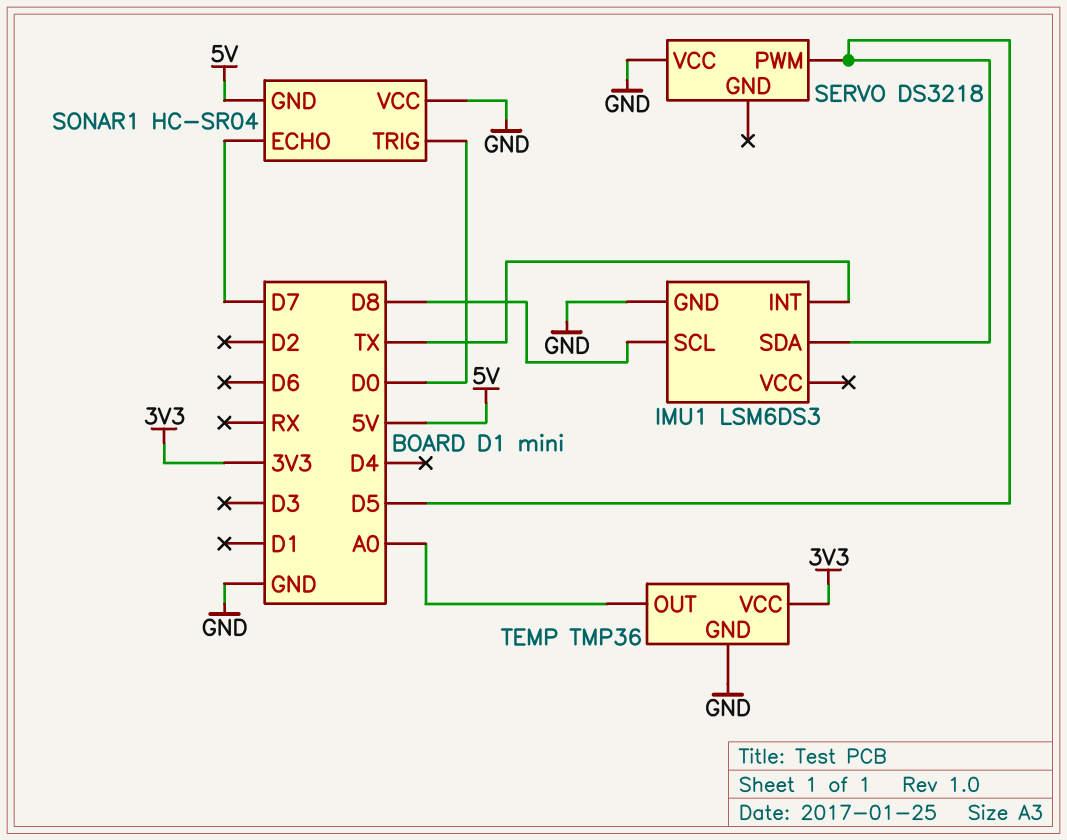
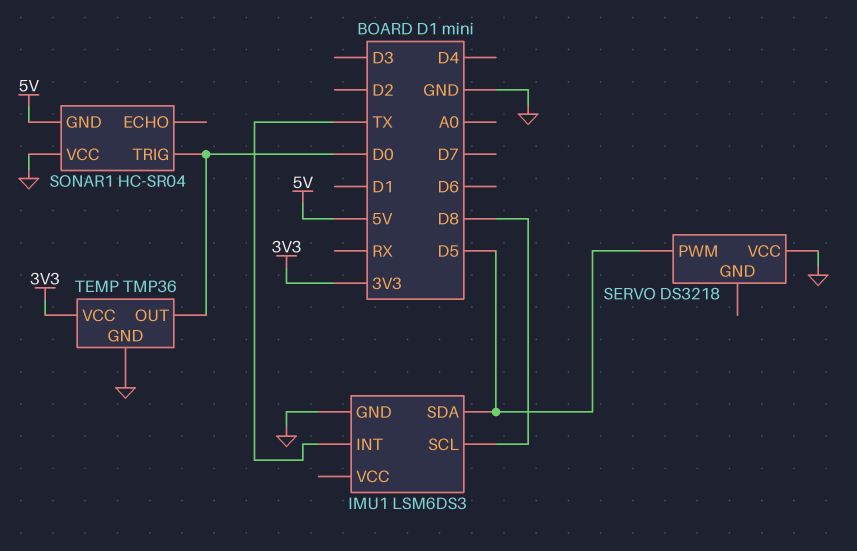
SONAR1 pin ECHO: D7 -> none
TEMP pin OUT: A0 -> D0

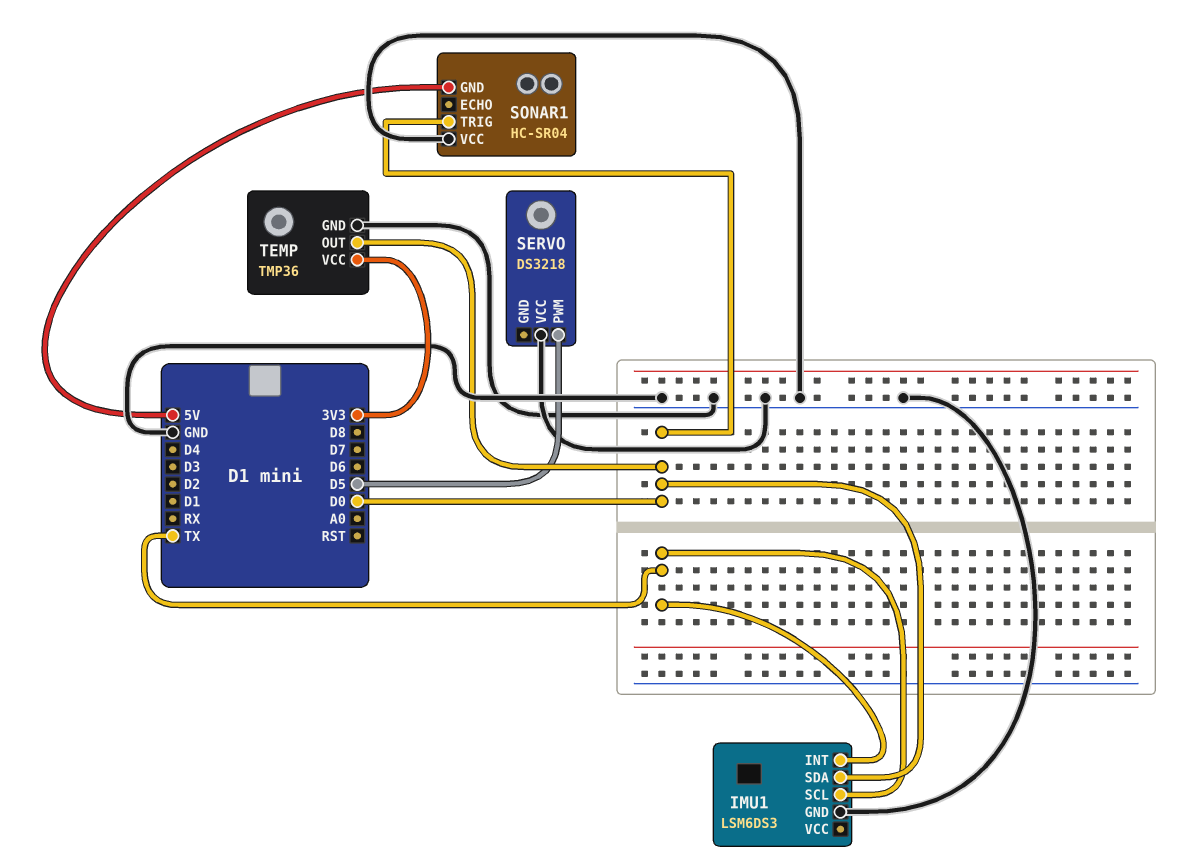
IMU1 pin SCL: D8 -> TX
IMU1 pin SDA: D5 -> D0

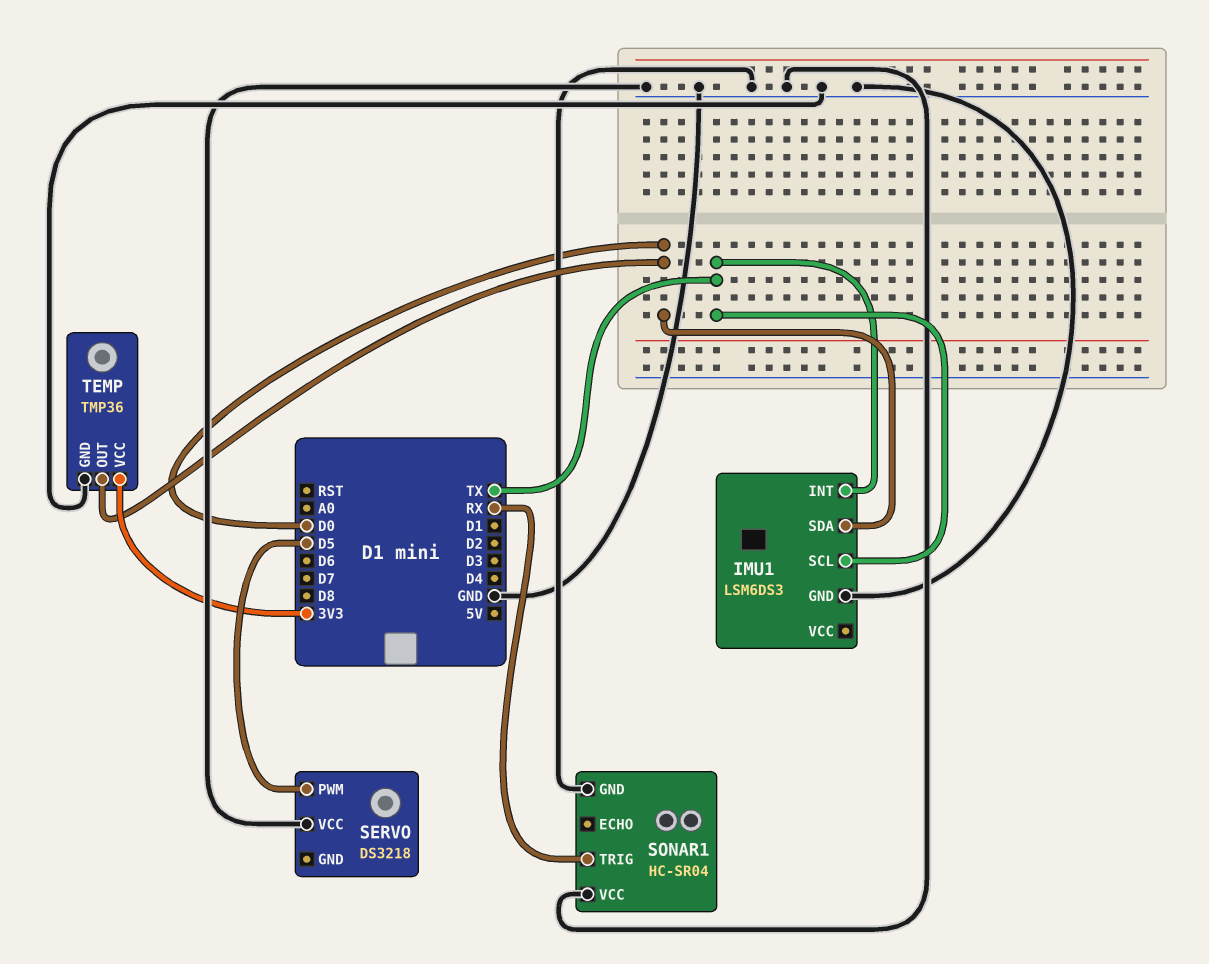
SONAR1 pin GND: 5V -> GND
SONAR1 pin TRIG: D0 -> RX

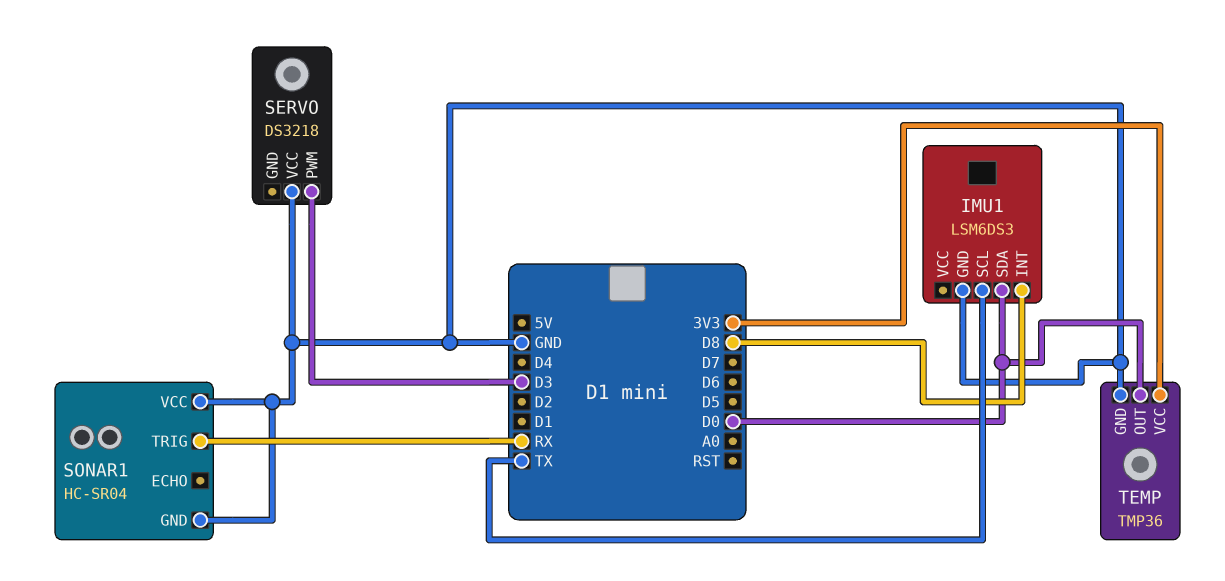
IMU1 pin INT: TX -> D8
SERVO pin PWM: D5 -> D3

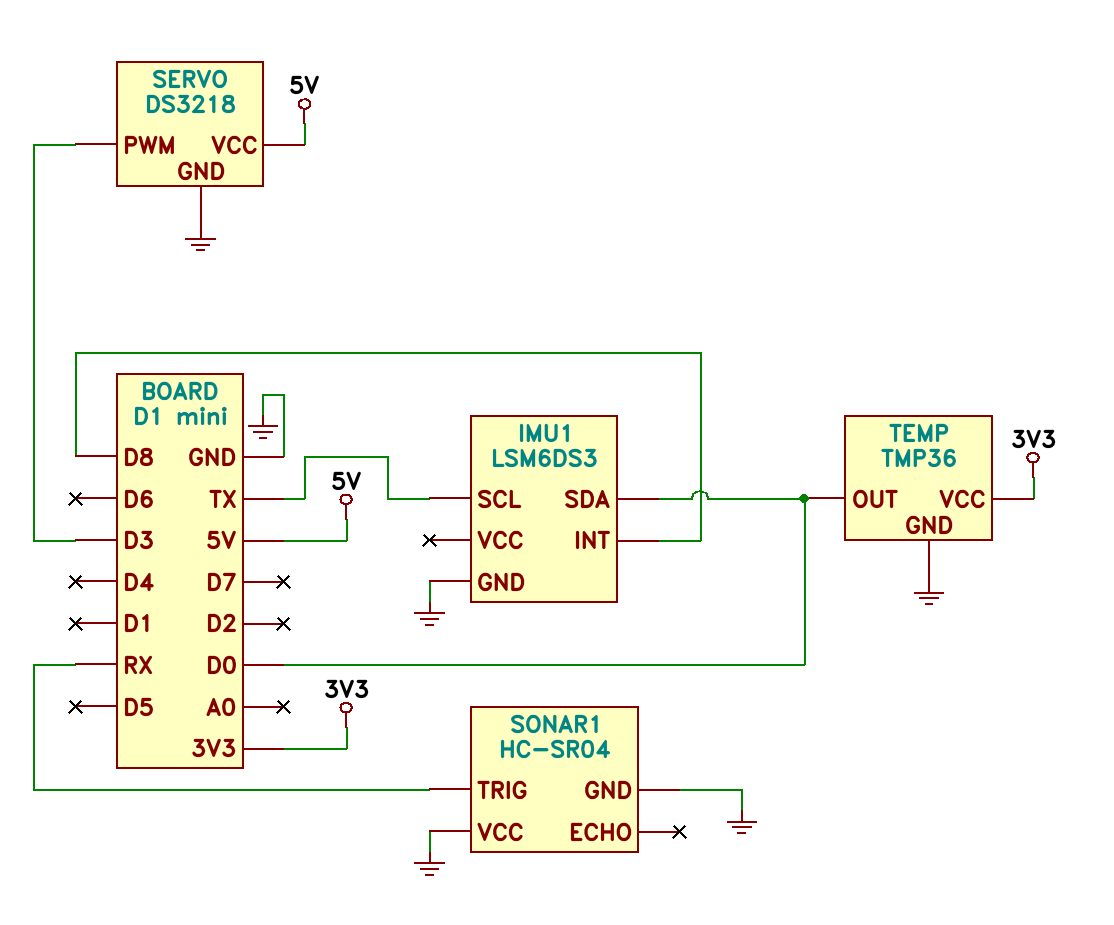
SERVO pin GND: none -> GND
SERVO pin VCC: GND -> 5V

